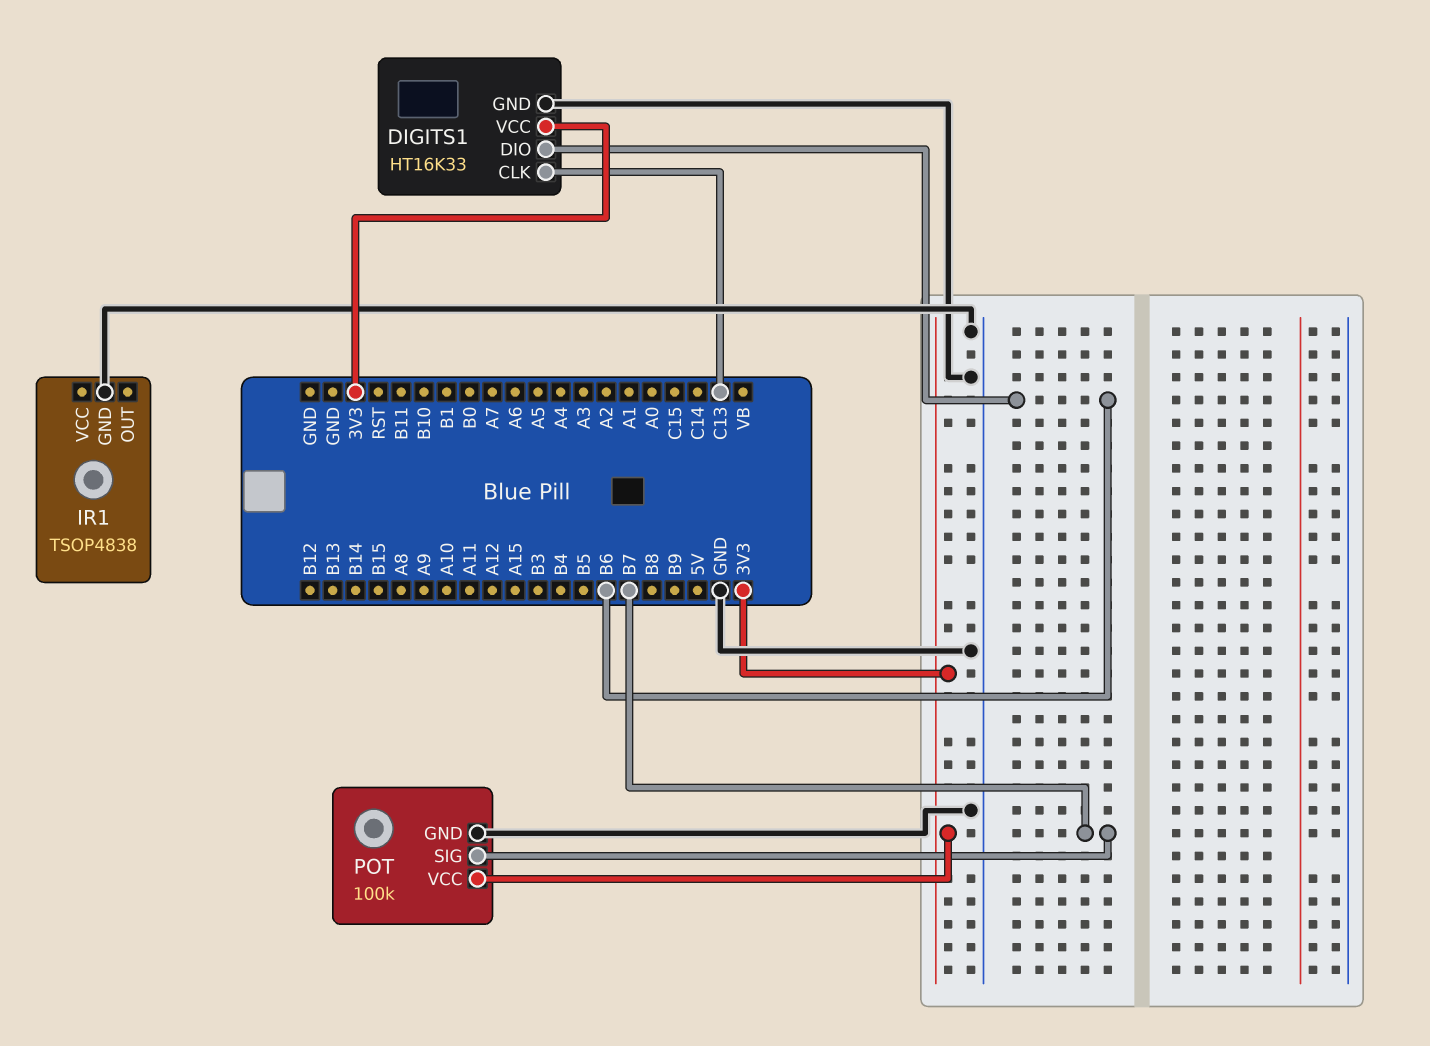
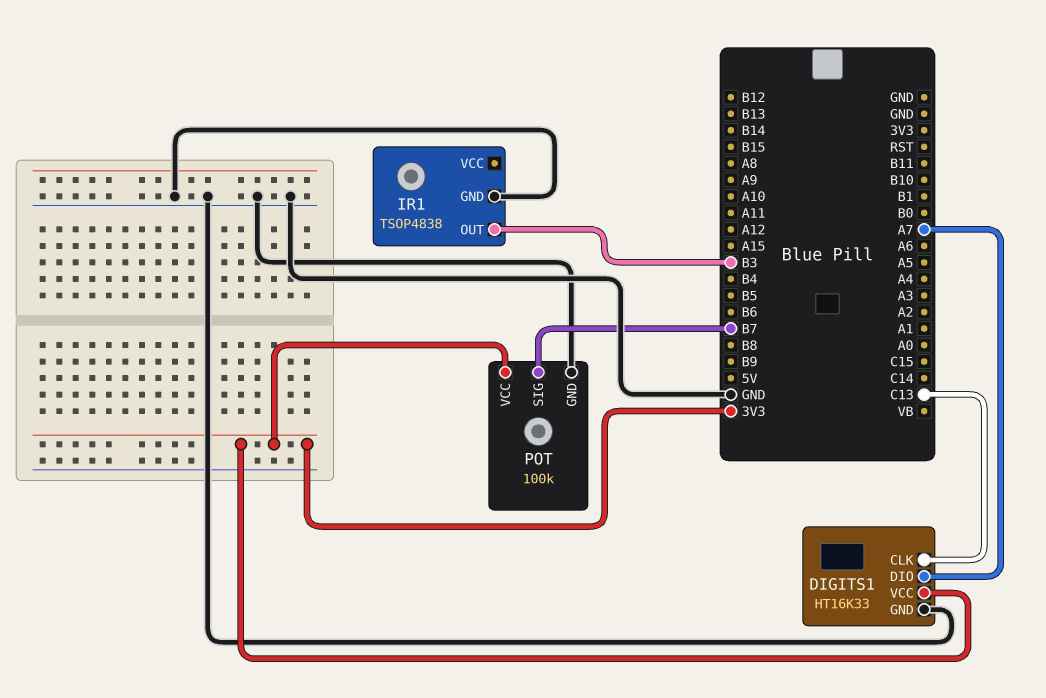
DIGITS1 pin DIO: B6 -> A7
IR1 pin OUT: none -> B3

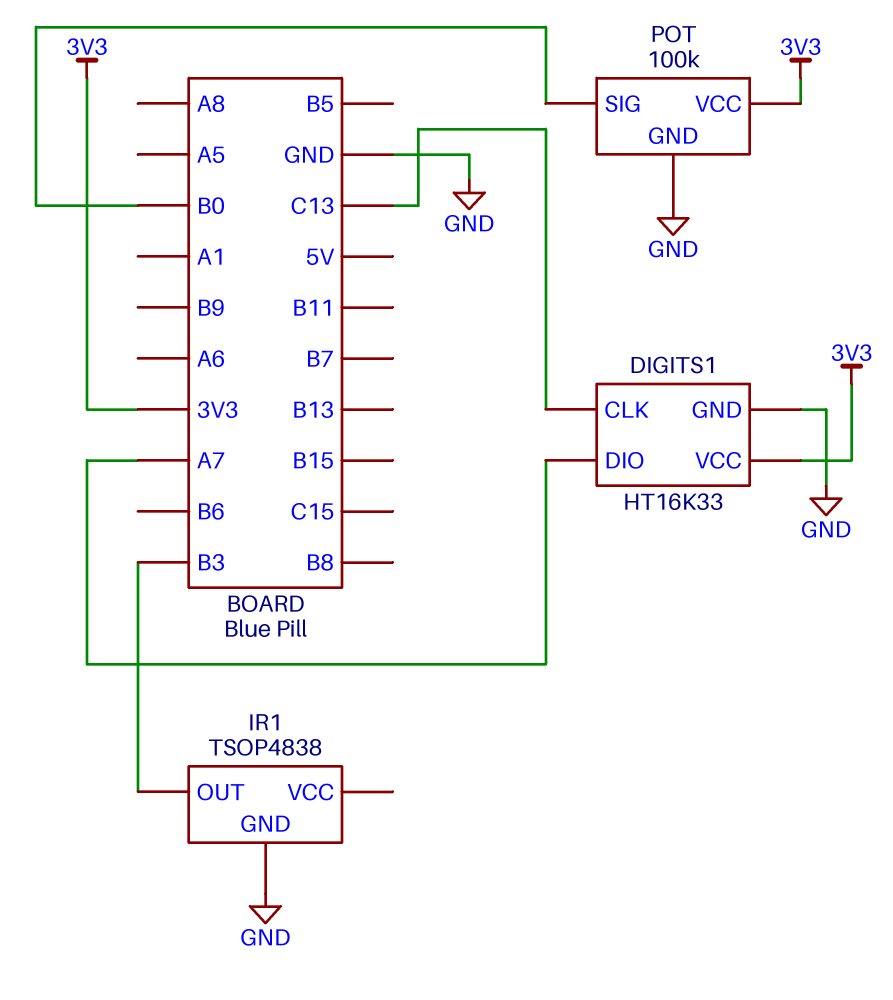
POT pin SIG: B7 -> B0

